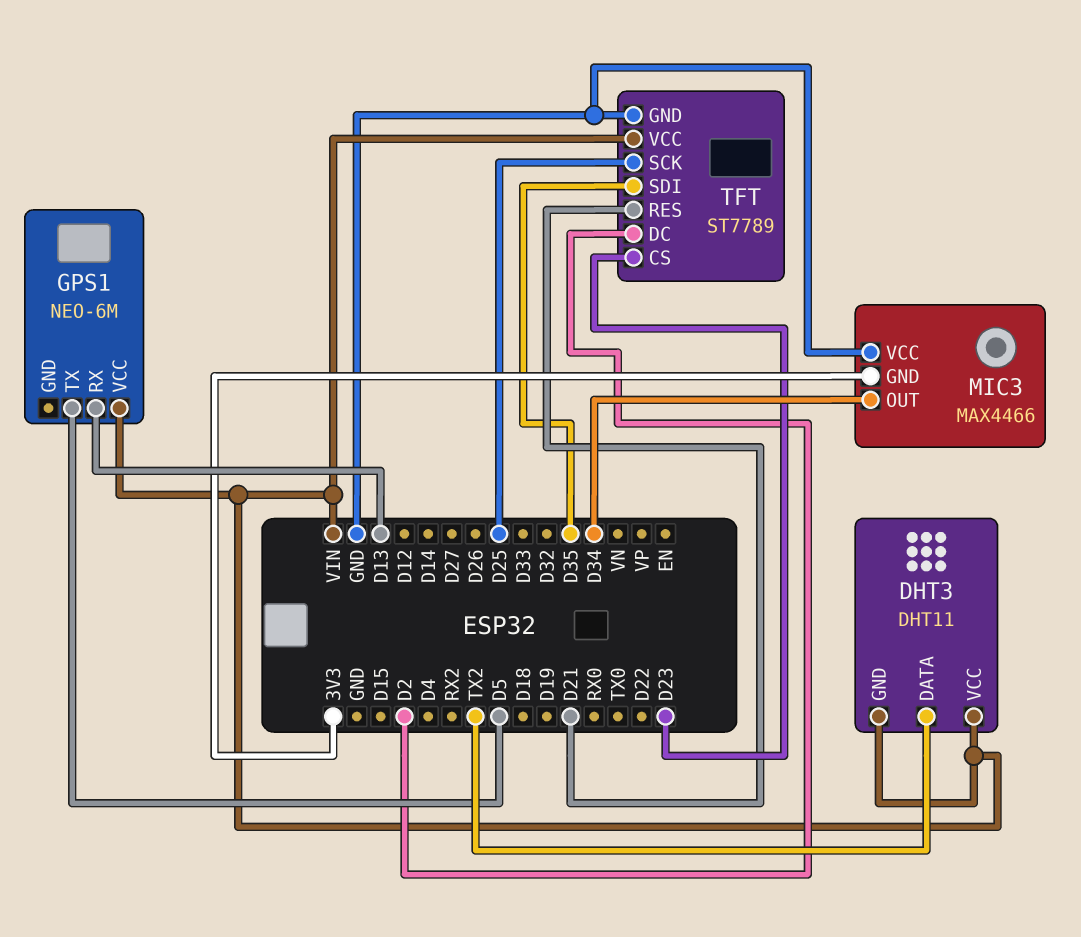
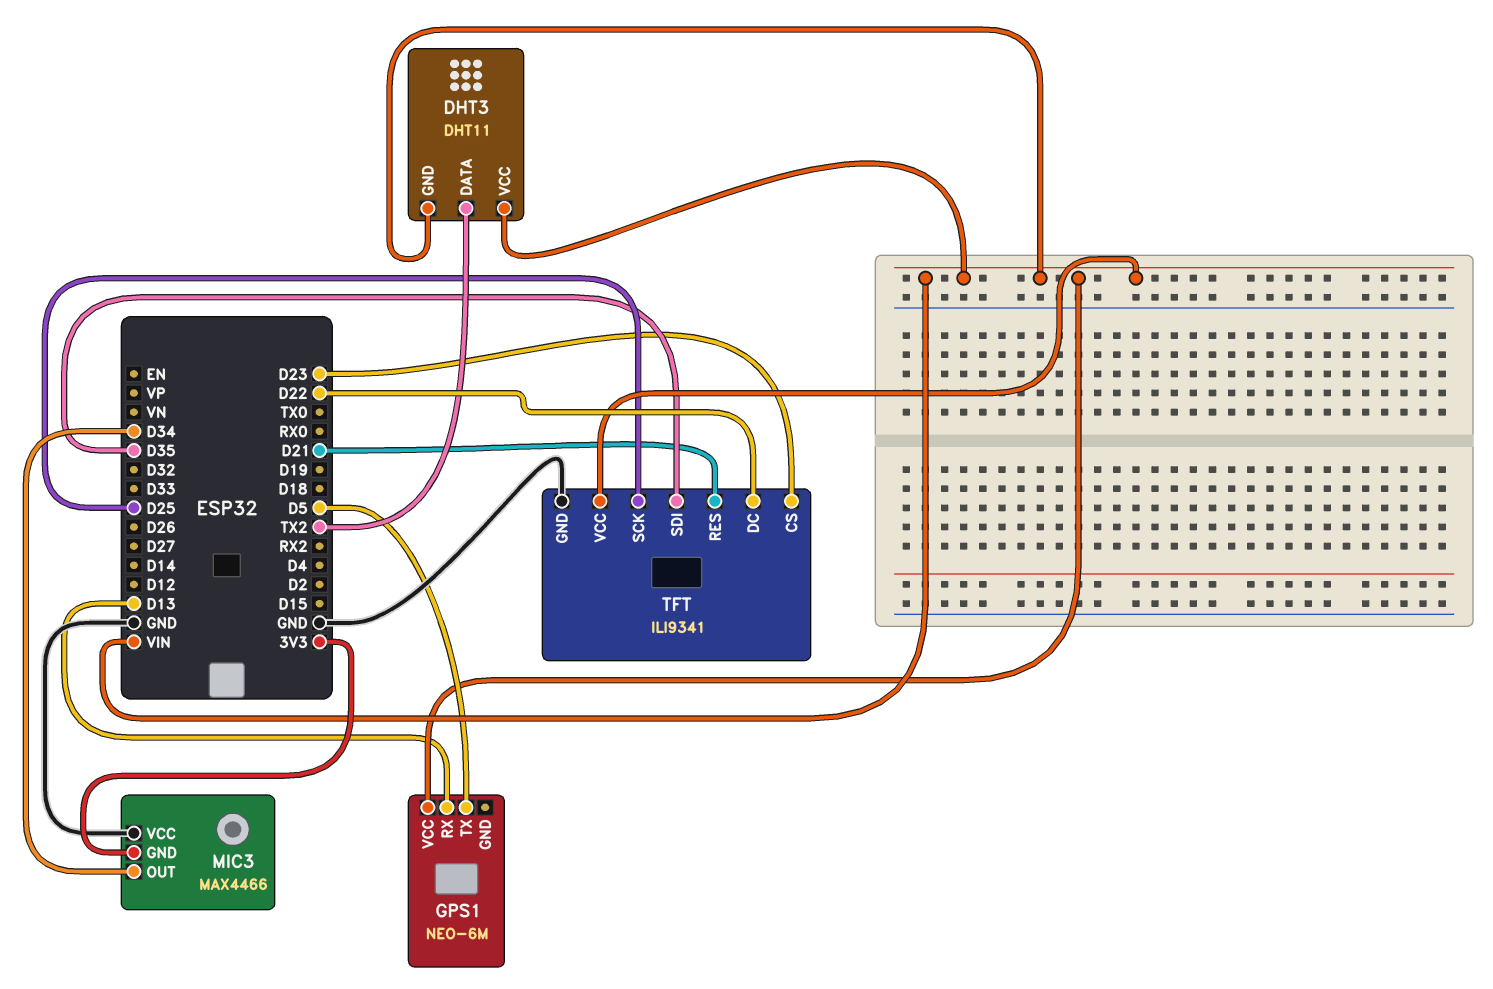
TFT: ST7789 -> ILI9341
TFT pin DC: D2 -> D22

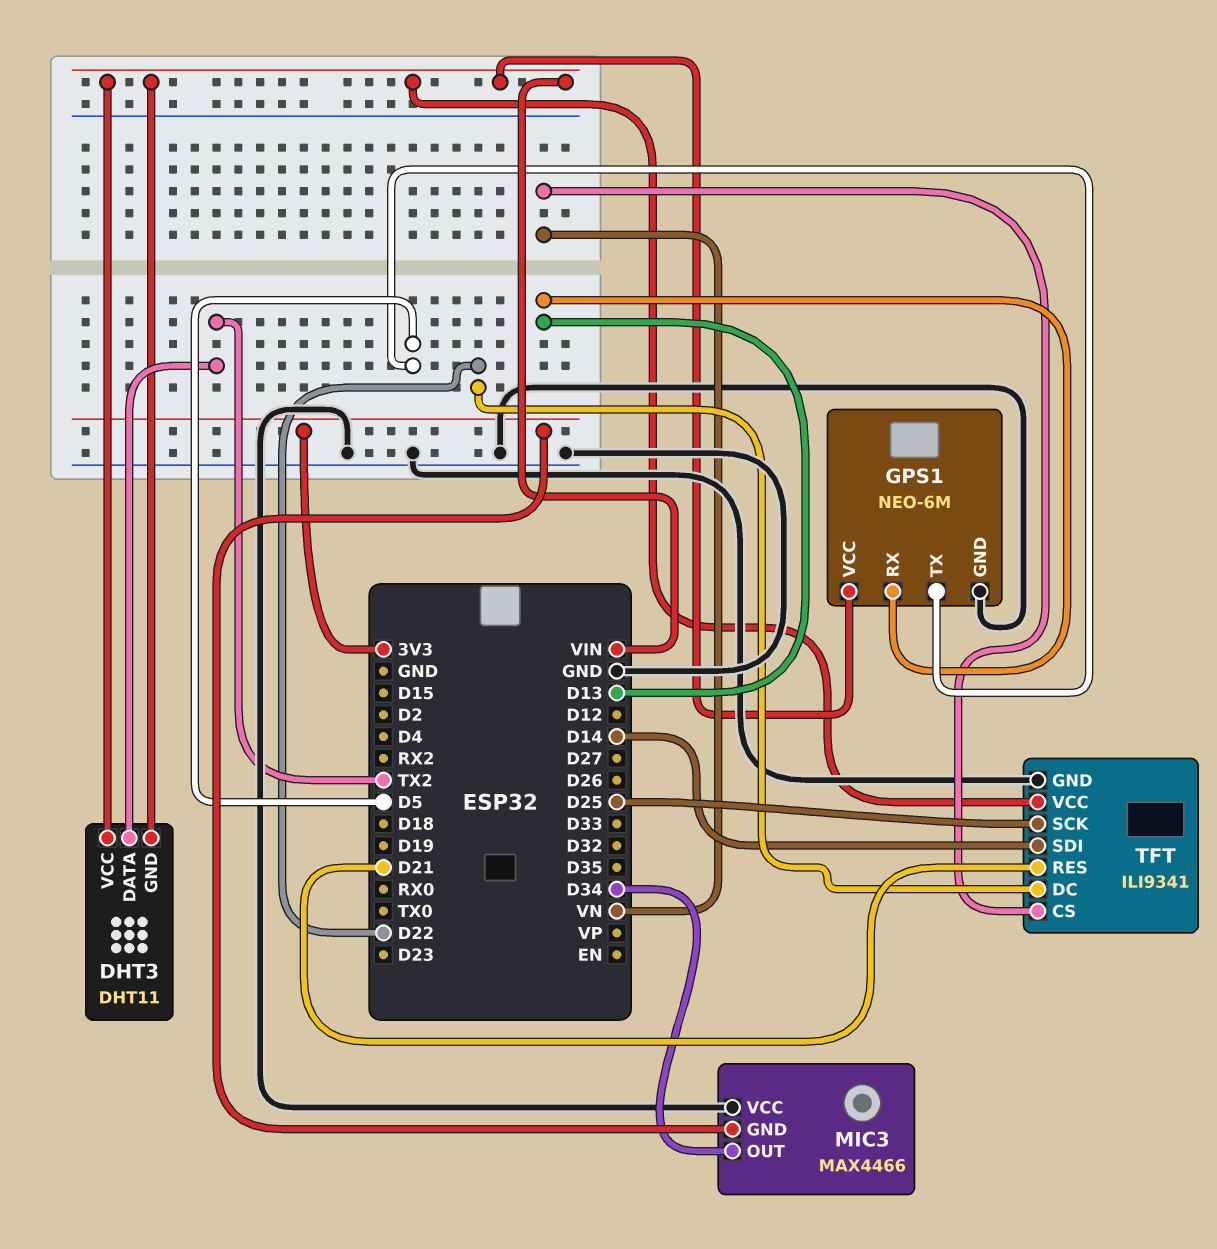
GPS1 pin GND: none -> GND
TFT pin CS: D23 -> VN
TFT pin SDI: D35 -> D14

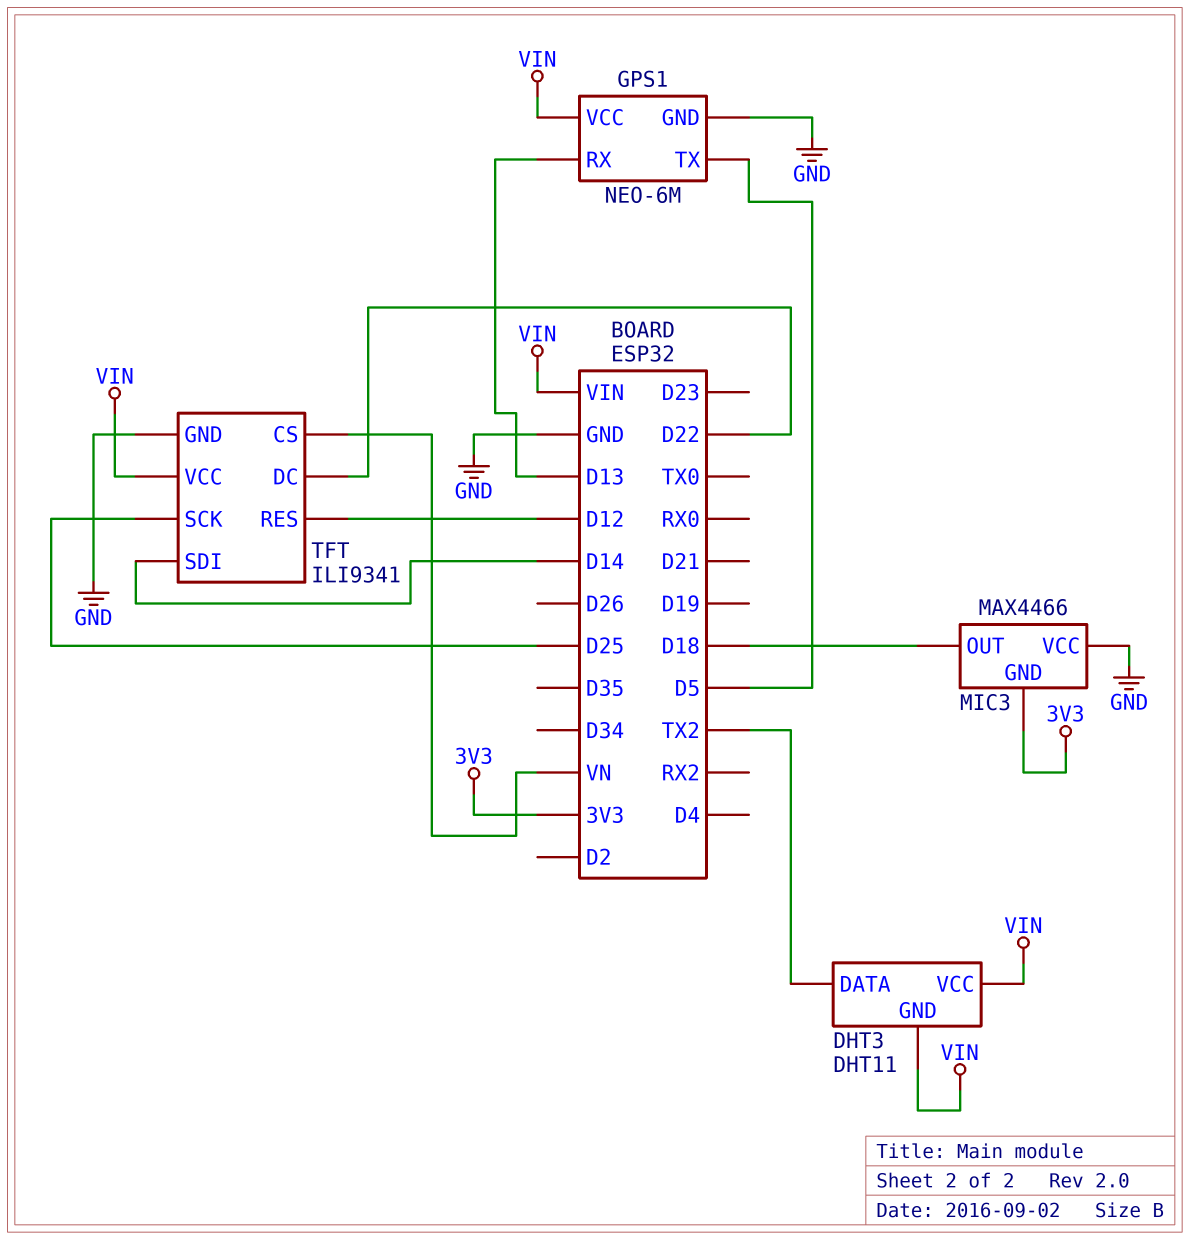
MIC3 pin OUT: D34 -> D18
TFT pin RES: D21 -> D12

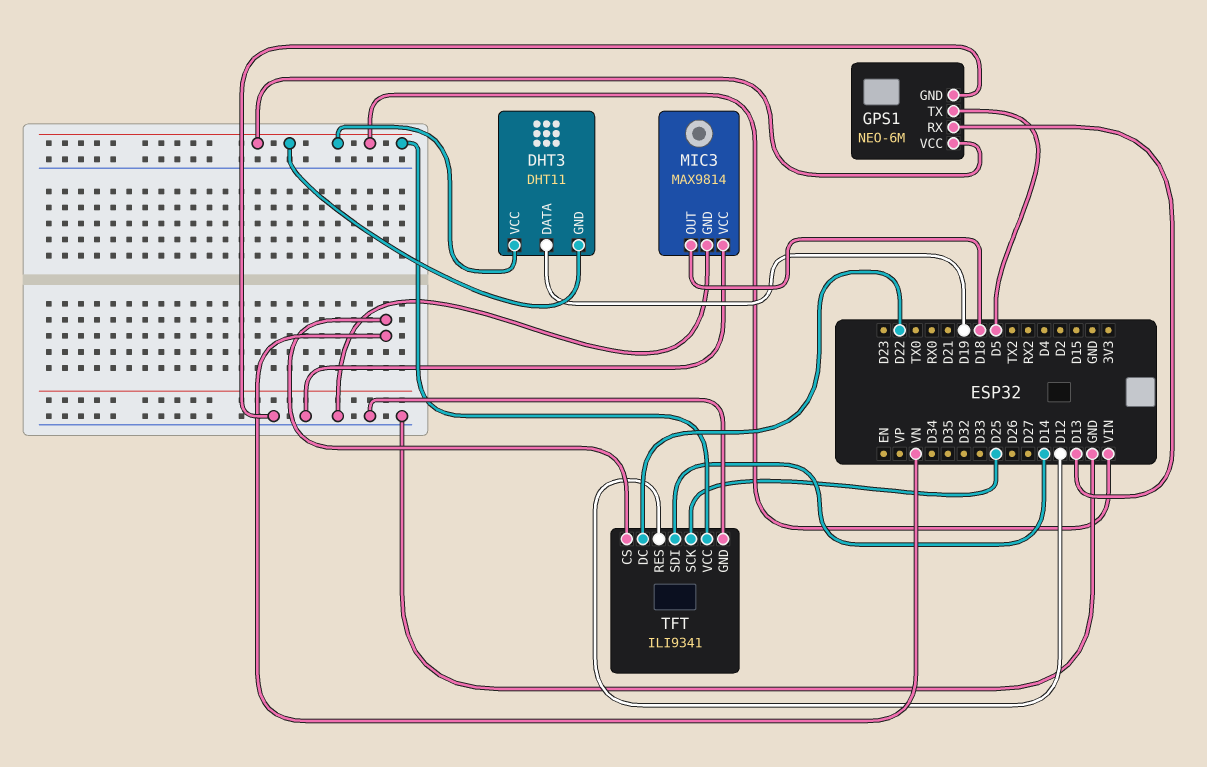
DHT3 pin DATA: TX2 -> D19
MIC3: MAX4466 -> MAX9814
MIC3 pin GND: 3V3 -> GND

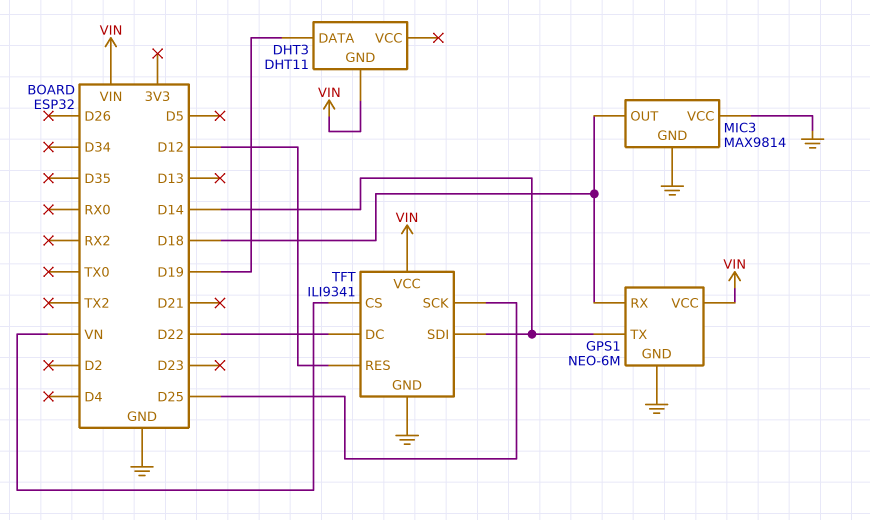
DHT3 pin VCC: VIN -> none
GPS1 pin RX: D13 -> D18
GPS1 pin TX: D5 -> D14

